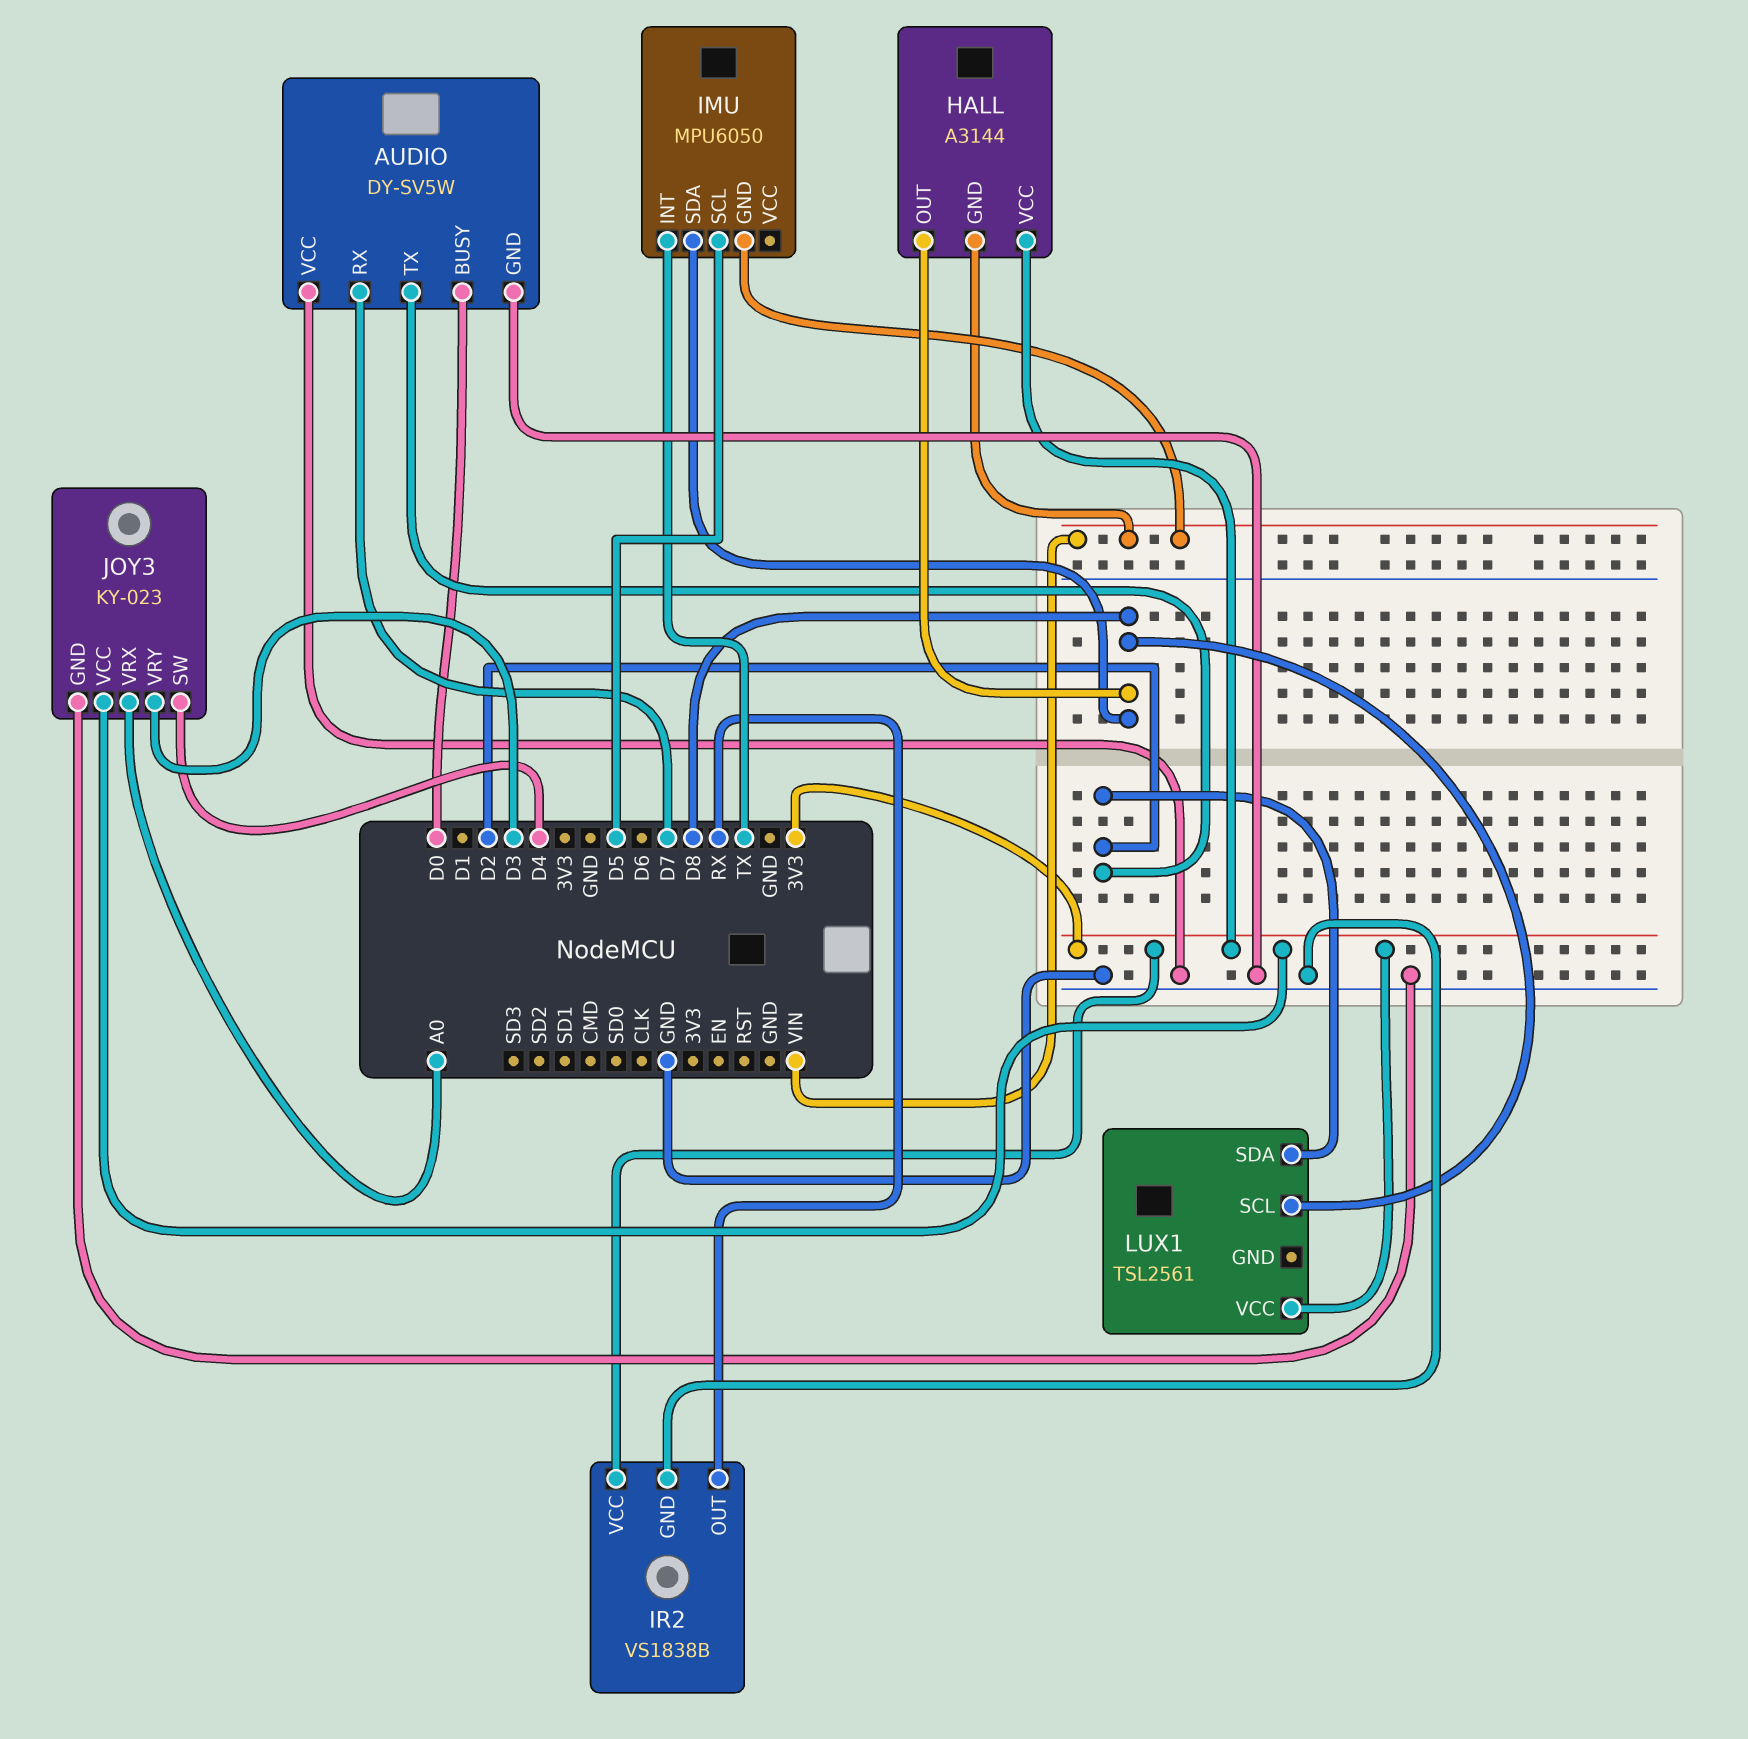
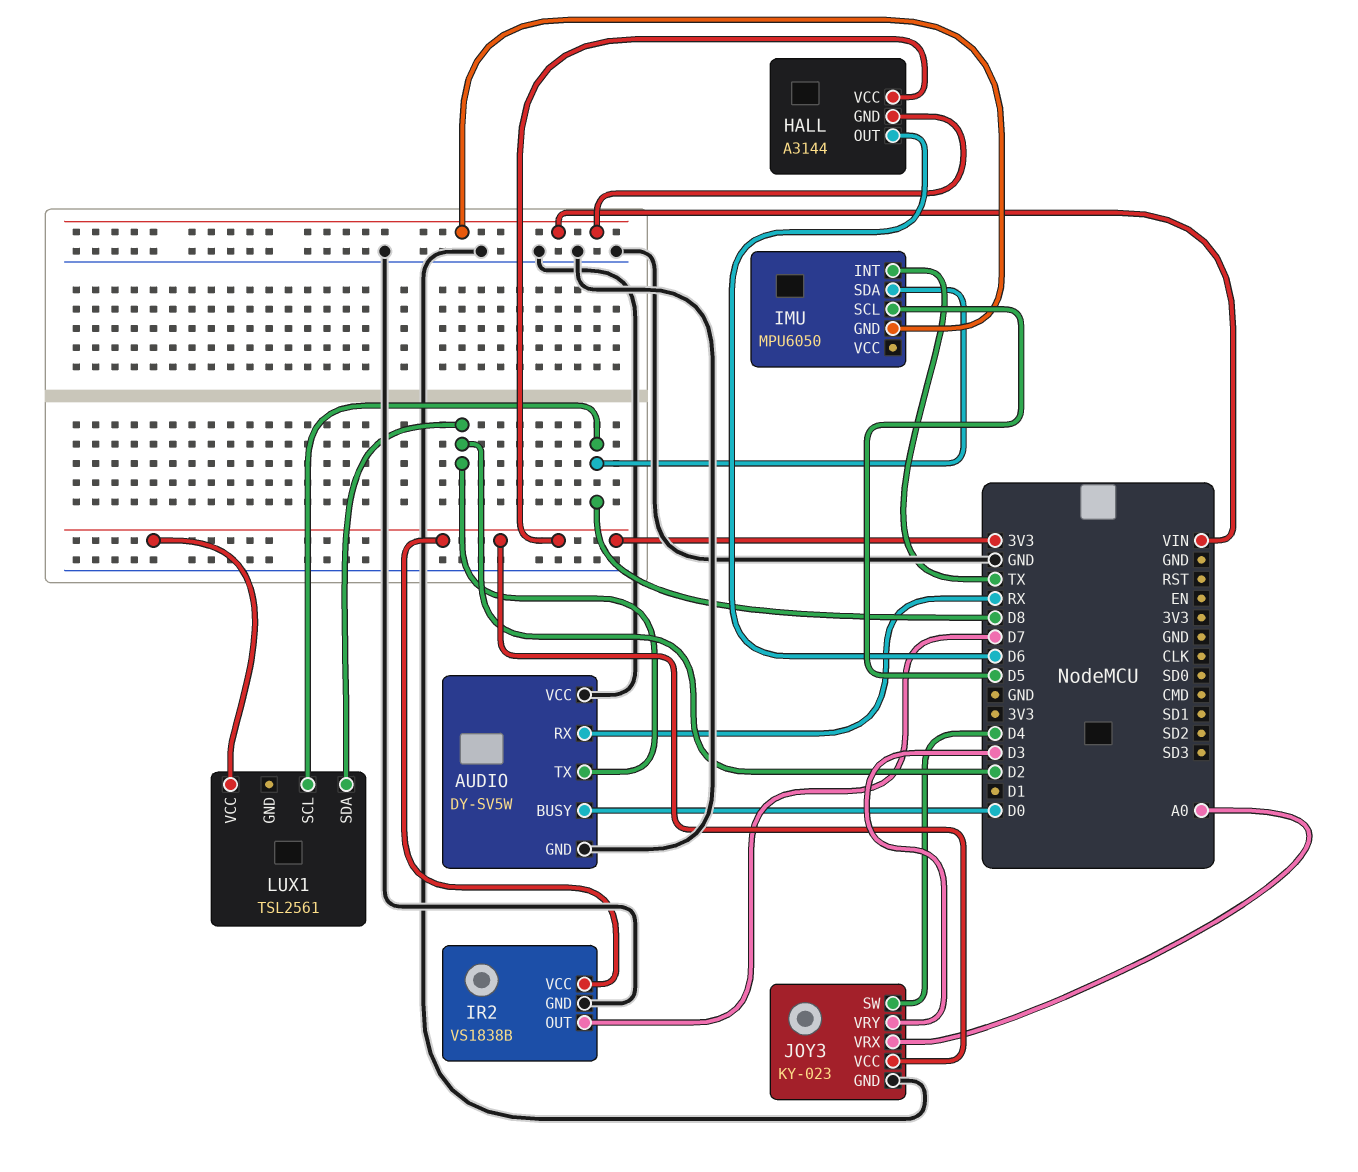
AUDIO pin RX: D7 -> RX
HALL pin OUT: D8 -> D6
IR2 pin OUT: RX -> D7

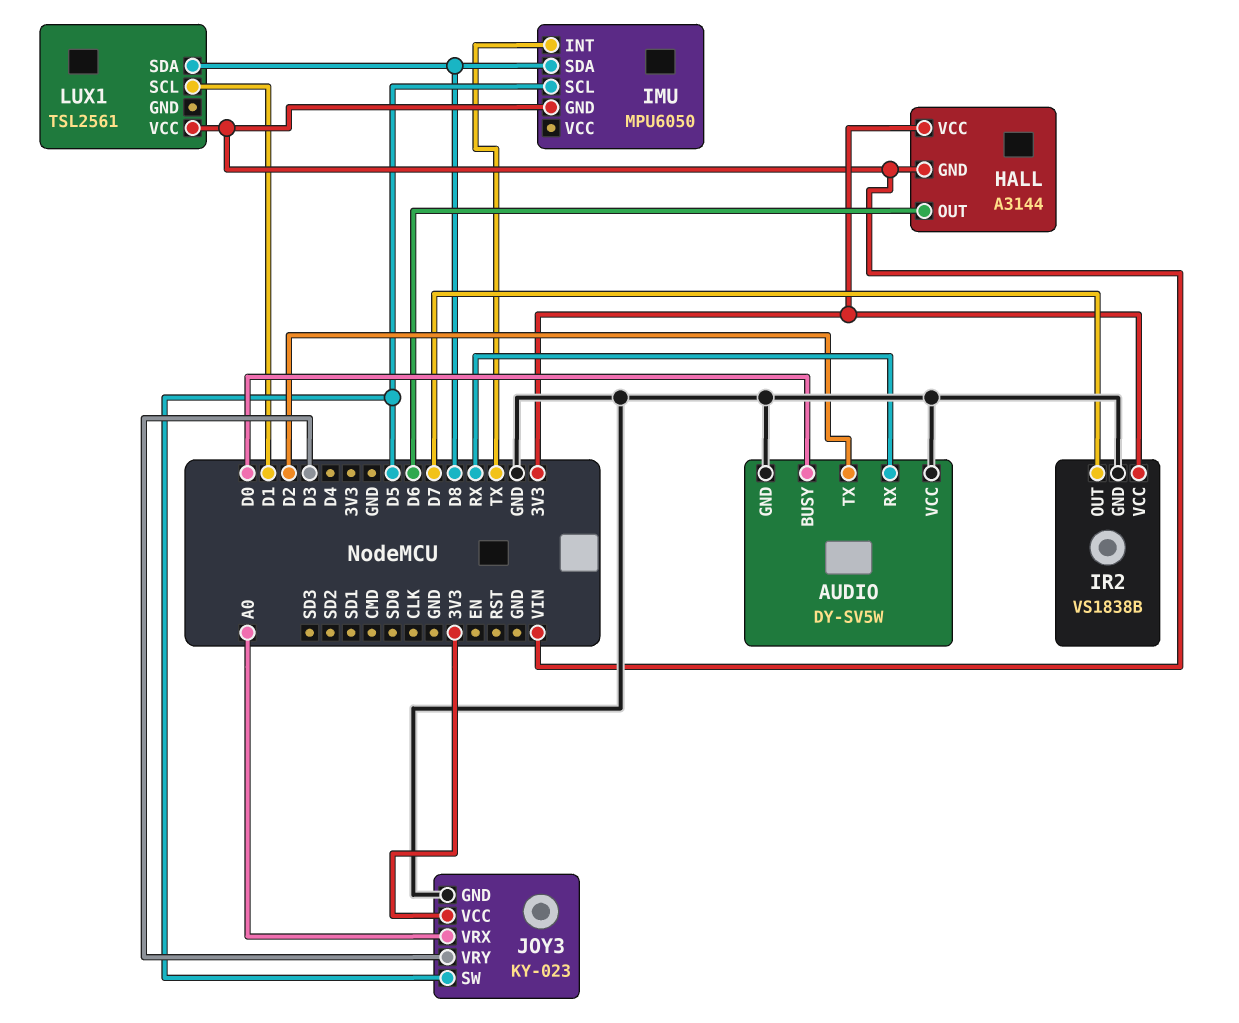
JOY3 pin SW: D4 -> D5
LUX1 pin SCL: D8 -> D1
LUX1 pin SDA: D2 -> D8
LUX1 pin VCC: 3V3 -> VIN

